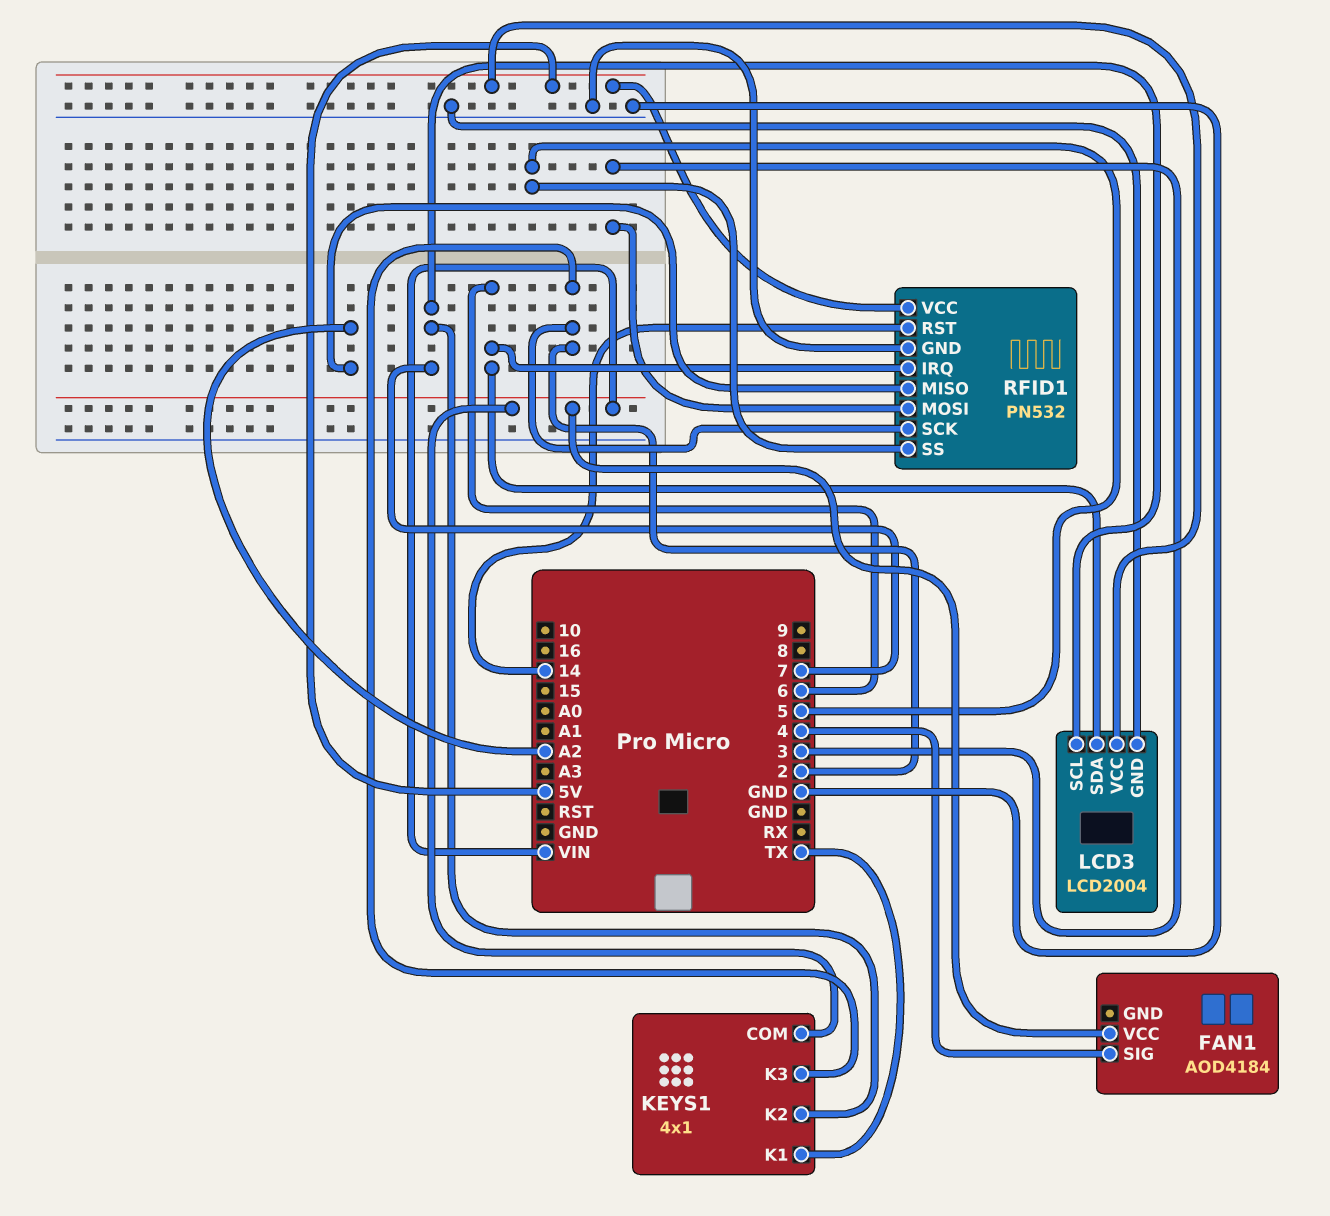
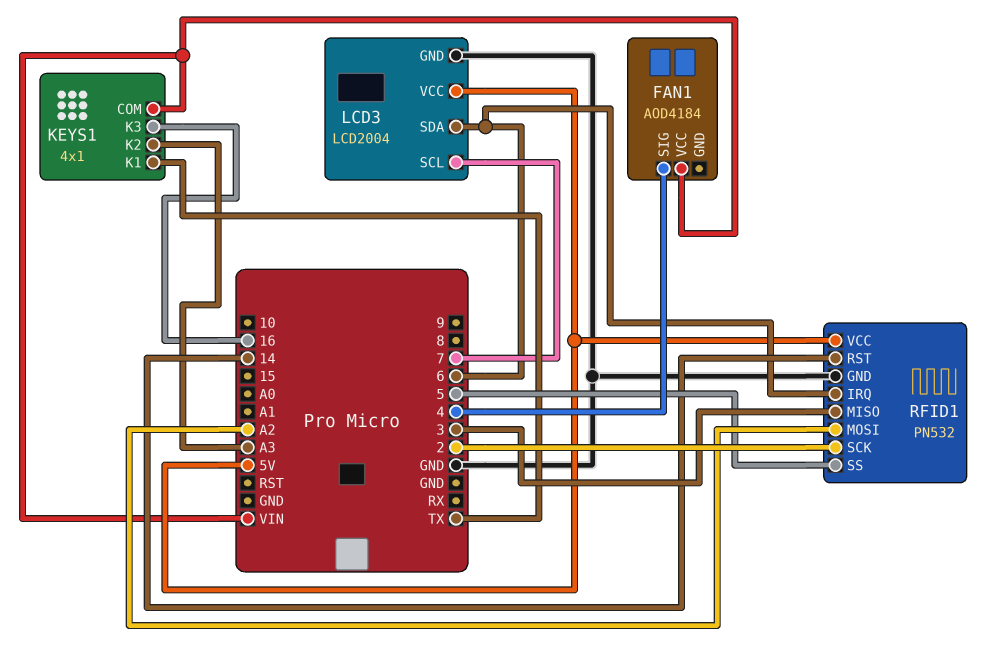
KEYS1 pin K2: 7 -> A3
KEYS1 pin K3: 2 -> 16
RFID1 pin MISO: A2 -> 3
RFID1 pin MOSI: 3 -> A2

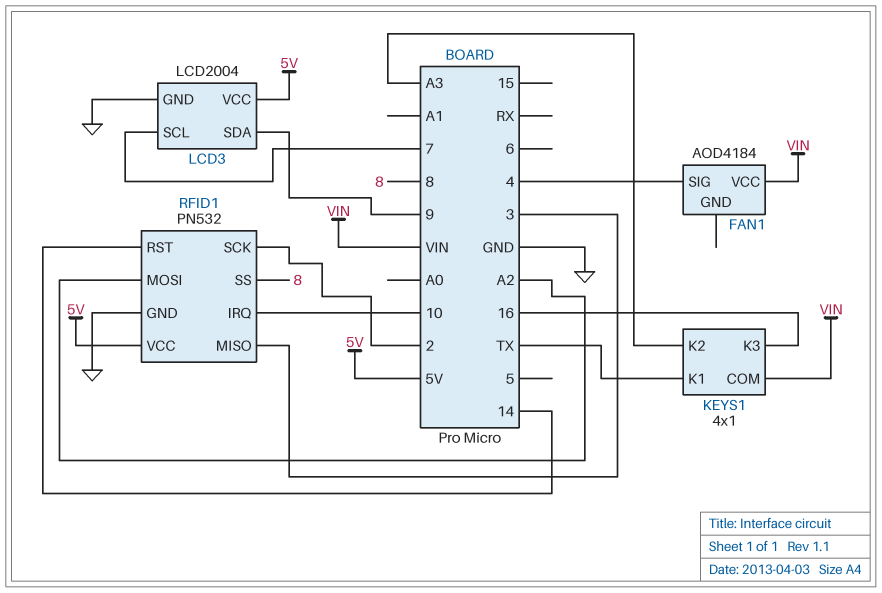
LCD3 pin SDA: 6 -> 9
RFID1 pin IRQ: 6 -> 10
RFID1 pin SS: 5 -> 8

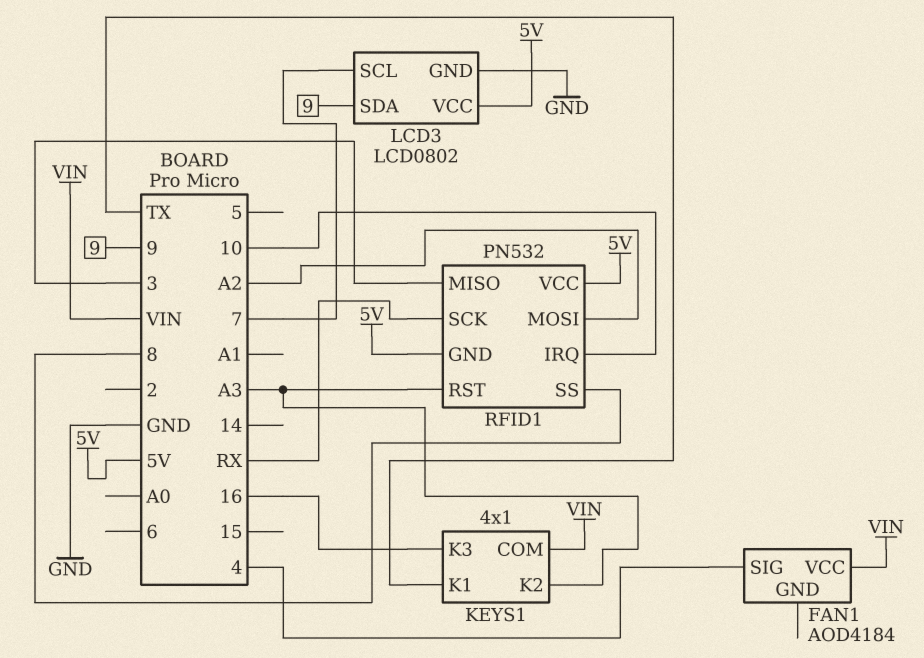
LCD3: LCD2004 -> LCD0802
RFID1 pin GND: GND -> 5V
RFID1 pin RST: 14 -> A3
RFID1 pin SCK: 2 -> RX

